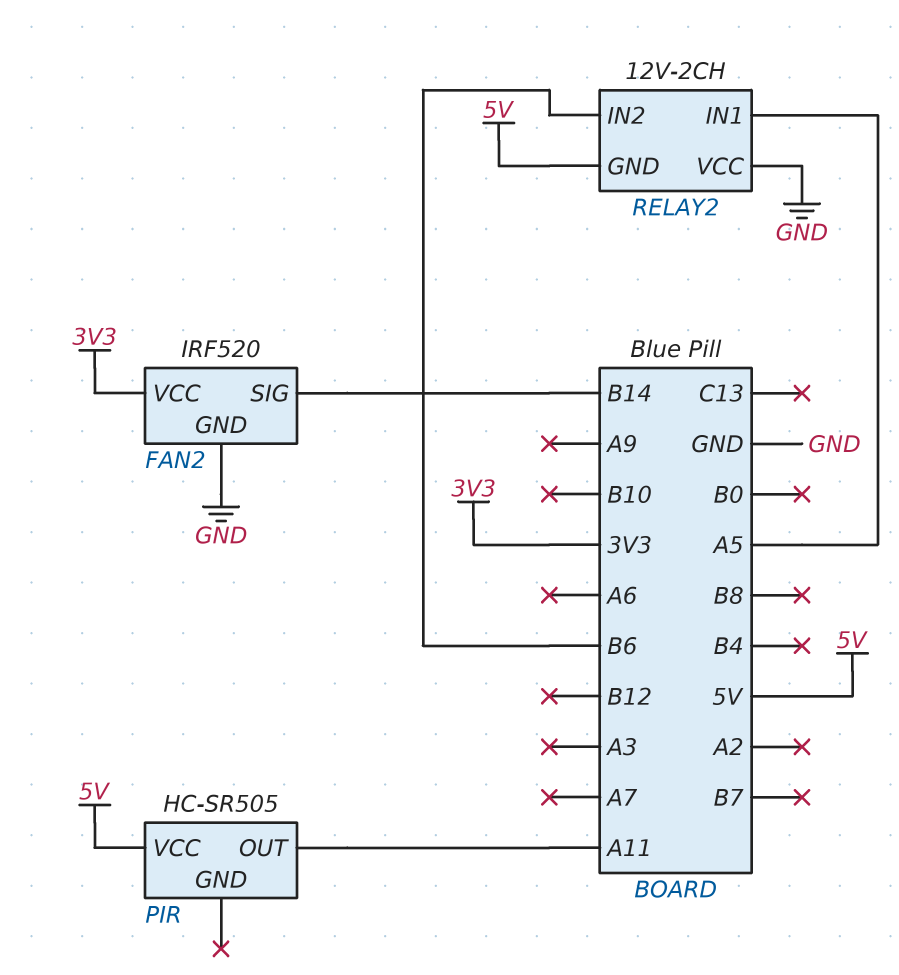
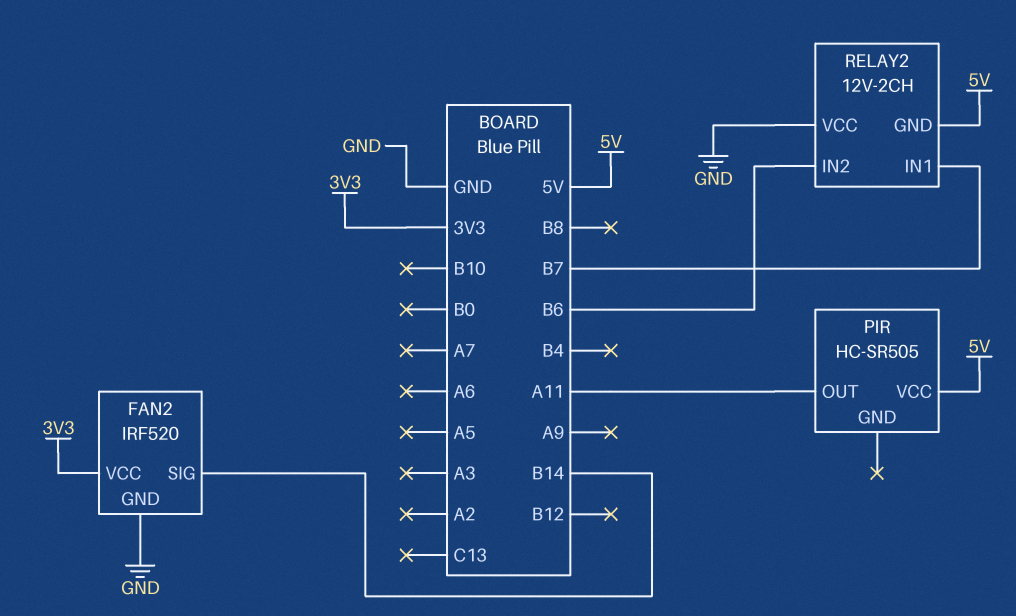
RELAY2 pin IN1: A5 -> B7

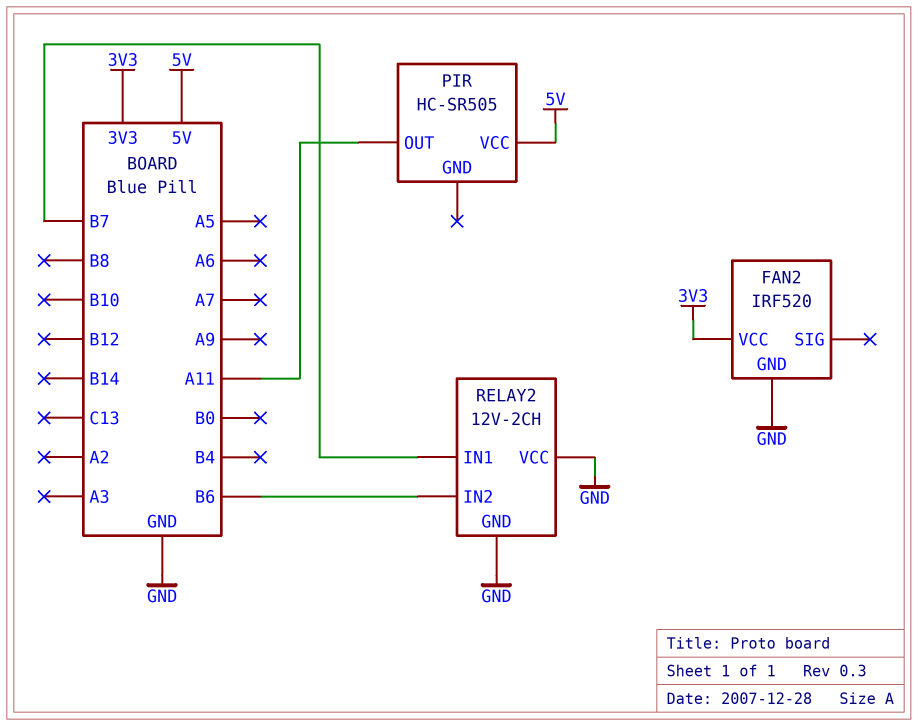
FAN2 pin SIG: B14 -> none
RELAY2 pin GND: 5V -> GND

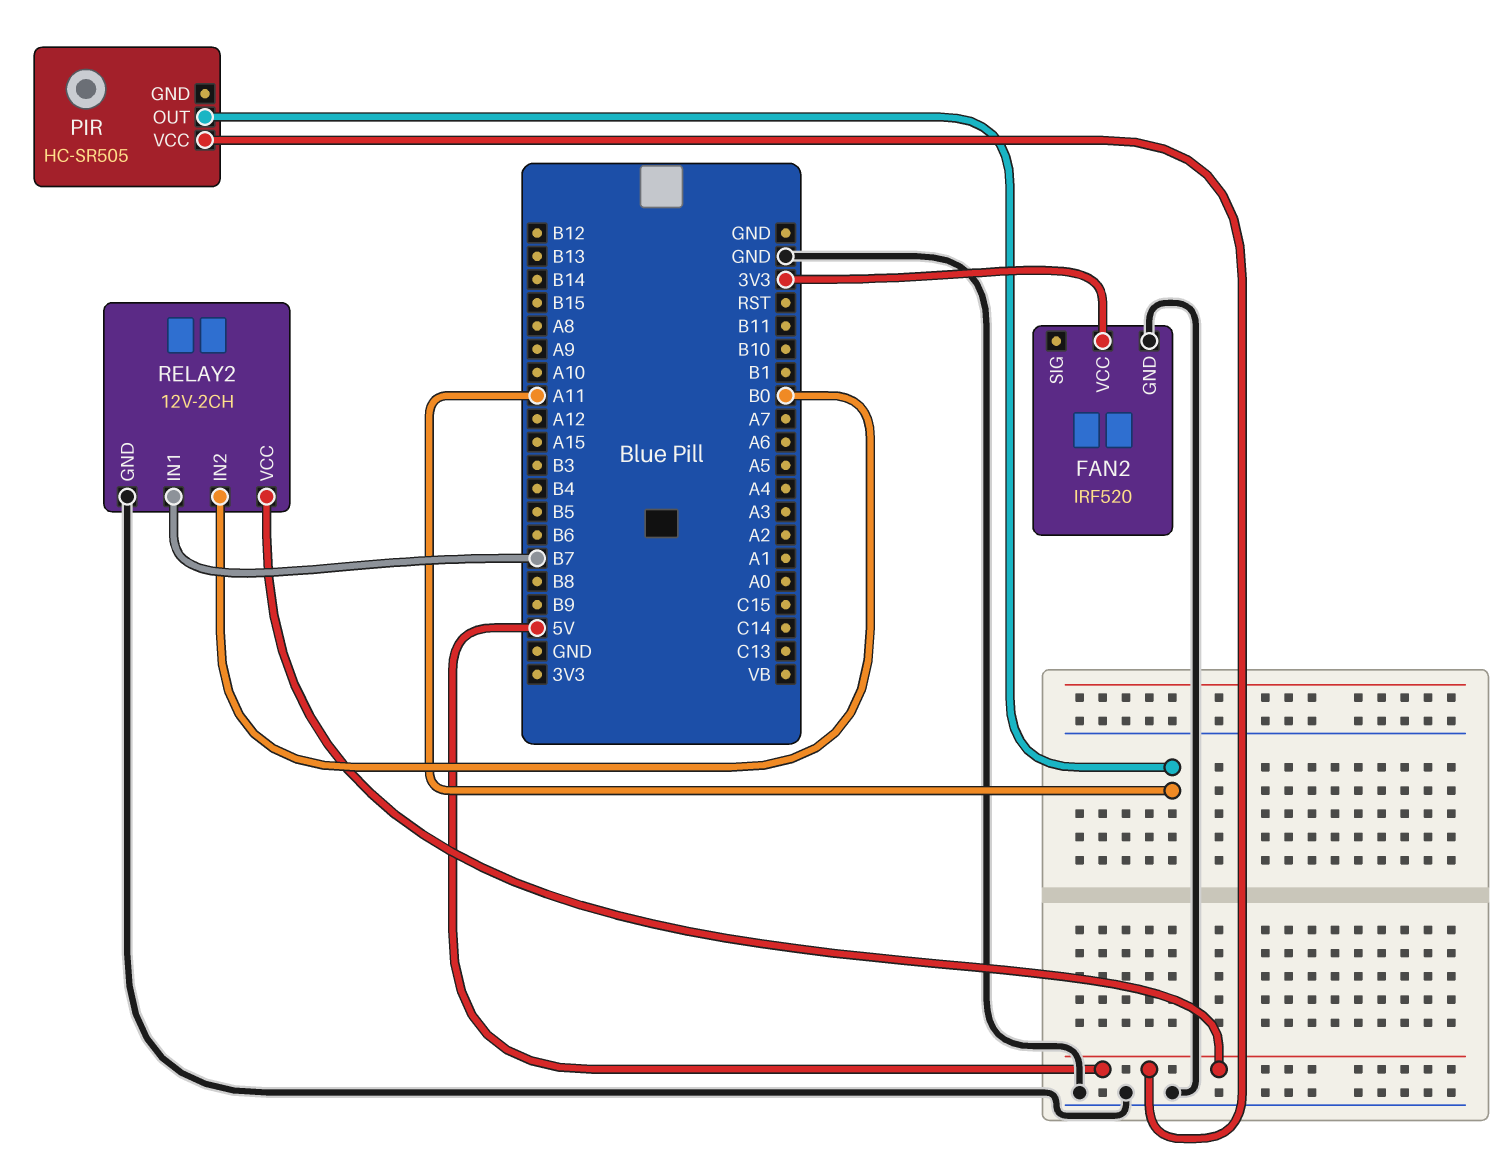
RELAY2 pin IN2: B6 -> B0
RELAY2 pin VCC: GND -> 5V

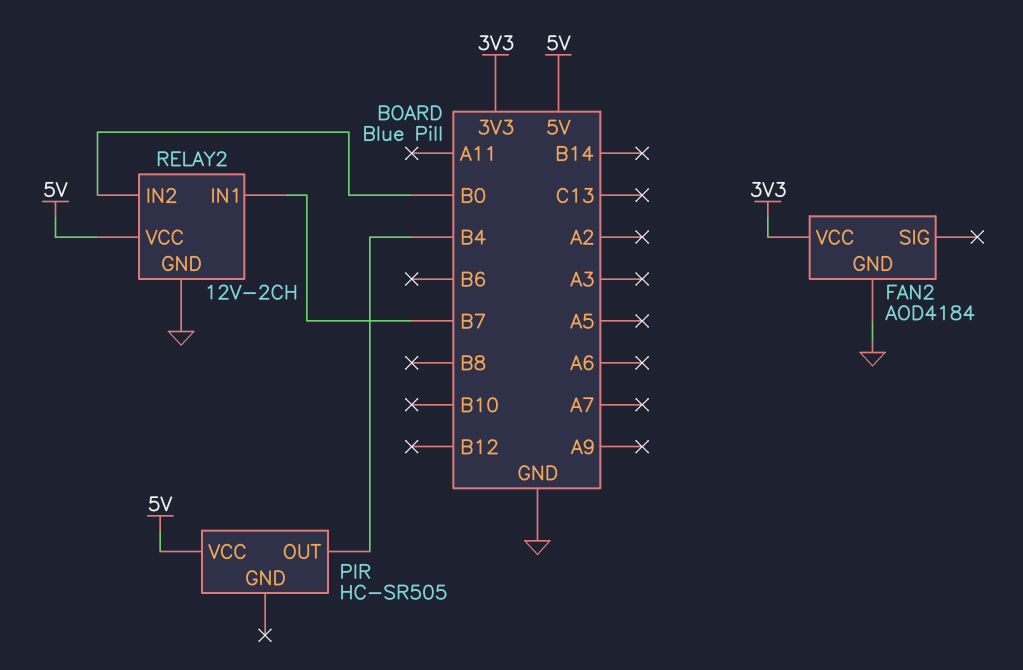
FAN2: IRF520 -> AOD4184
PIR pin OUT: A11 -> B4

